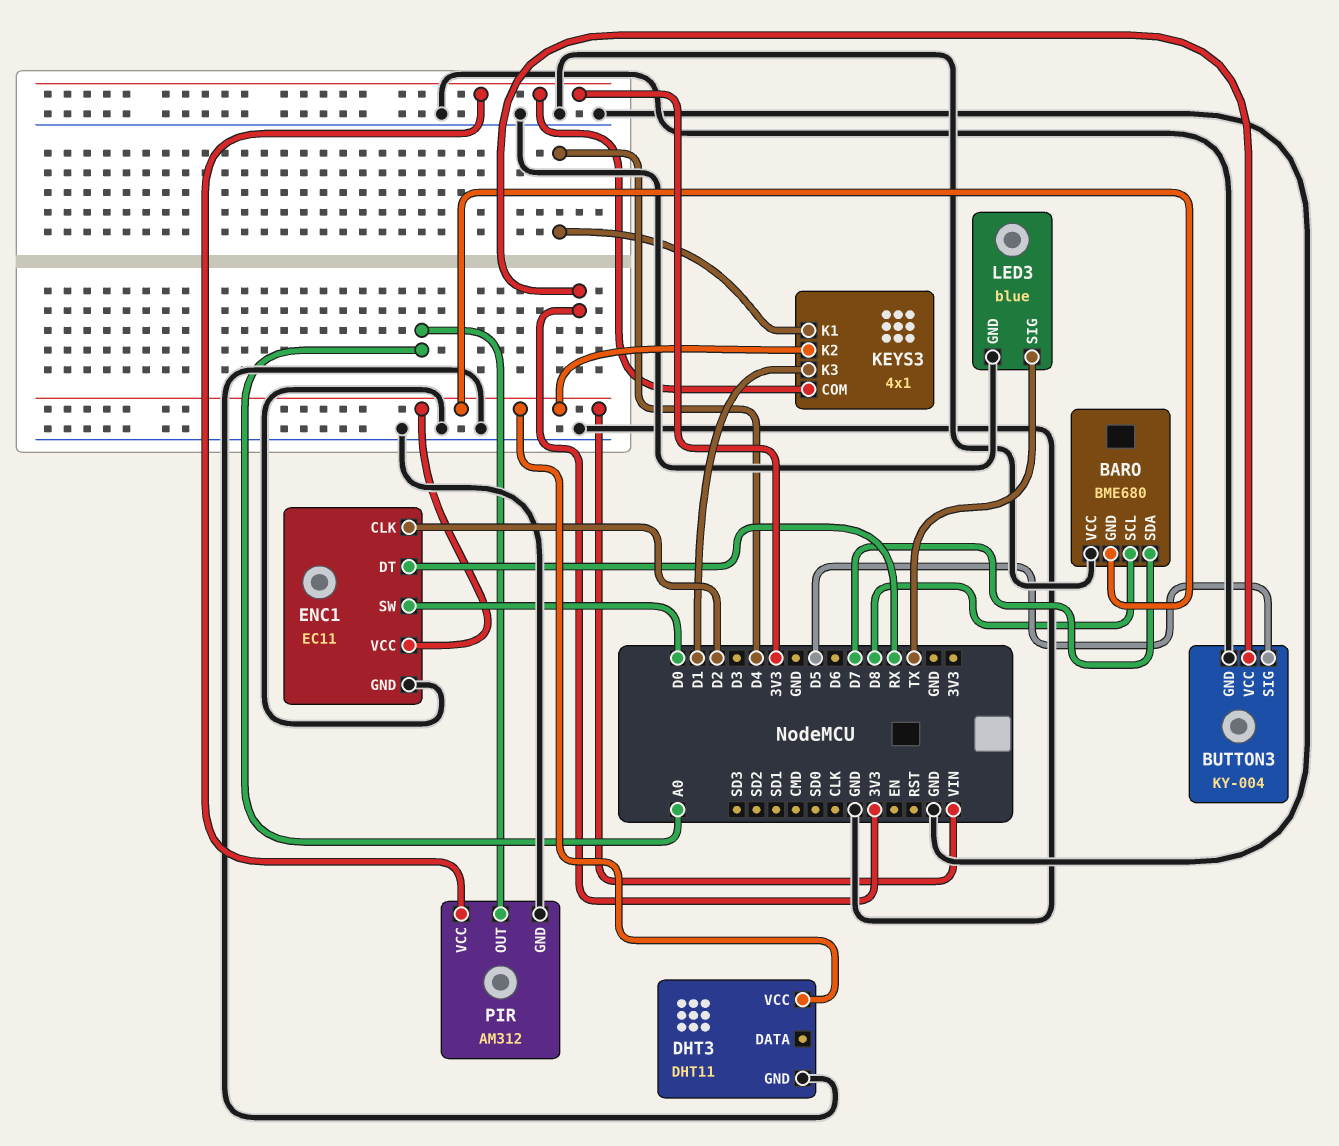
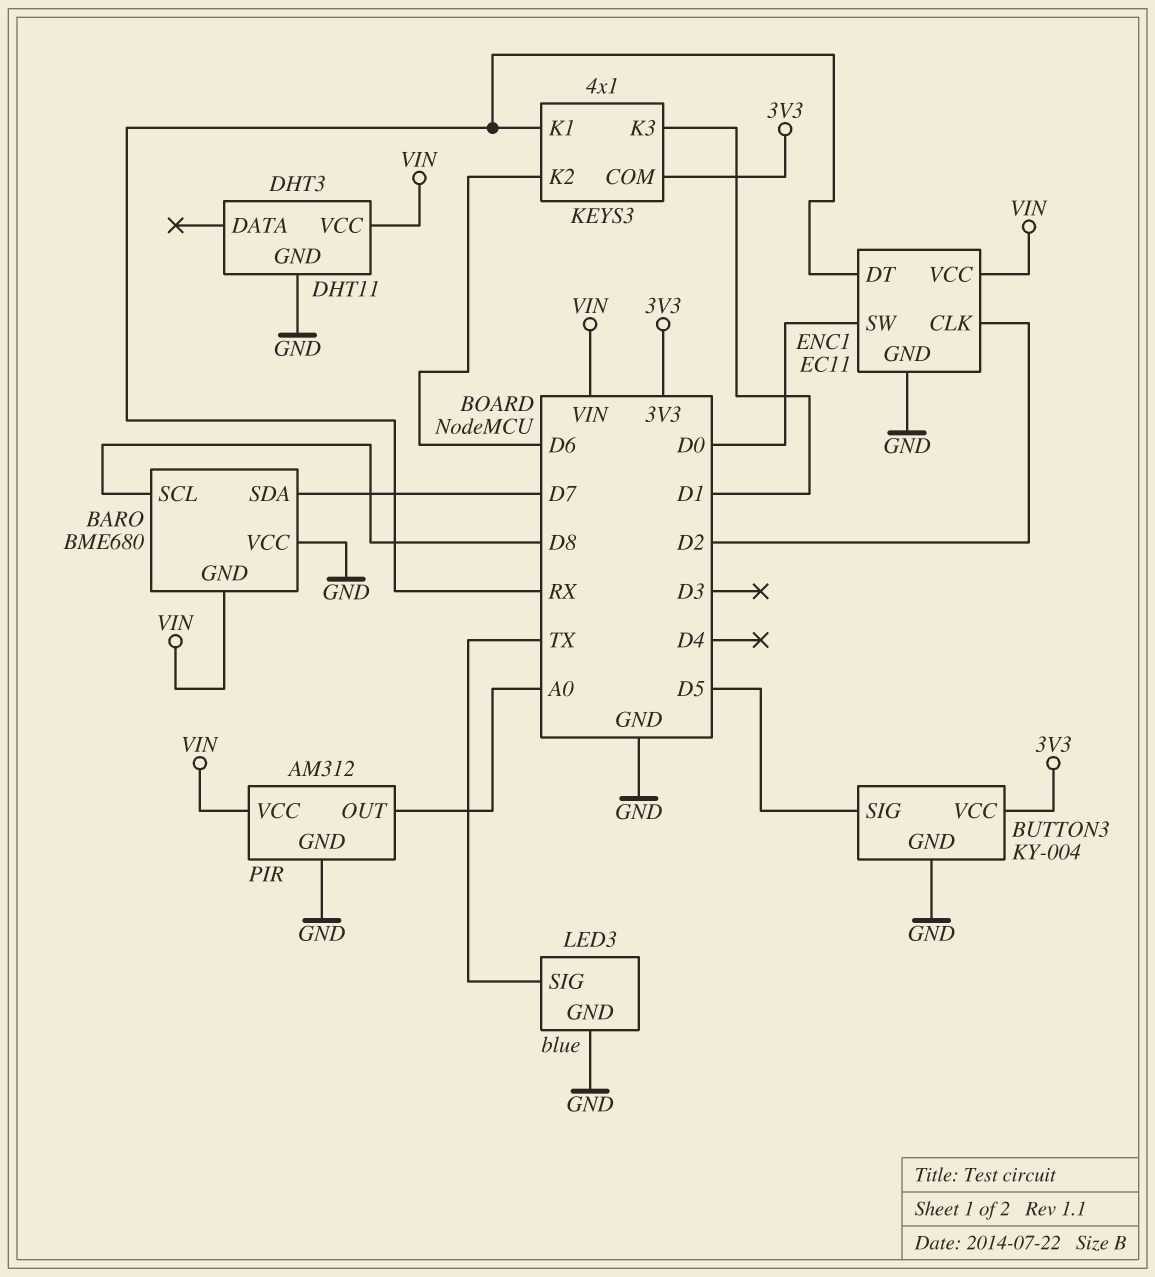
KEYS3 pin K1: D4 -> RX
KEYS3 pin K2: VIN -> D6
PIR pin VCC: 3V3 -> VIN

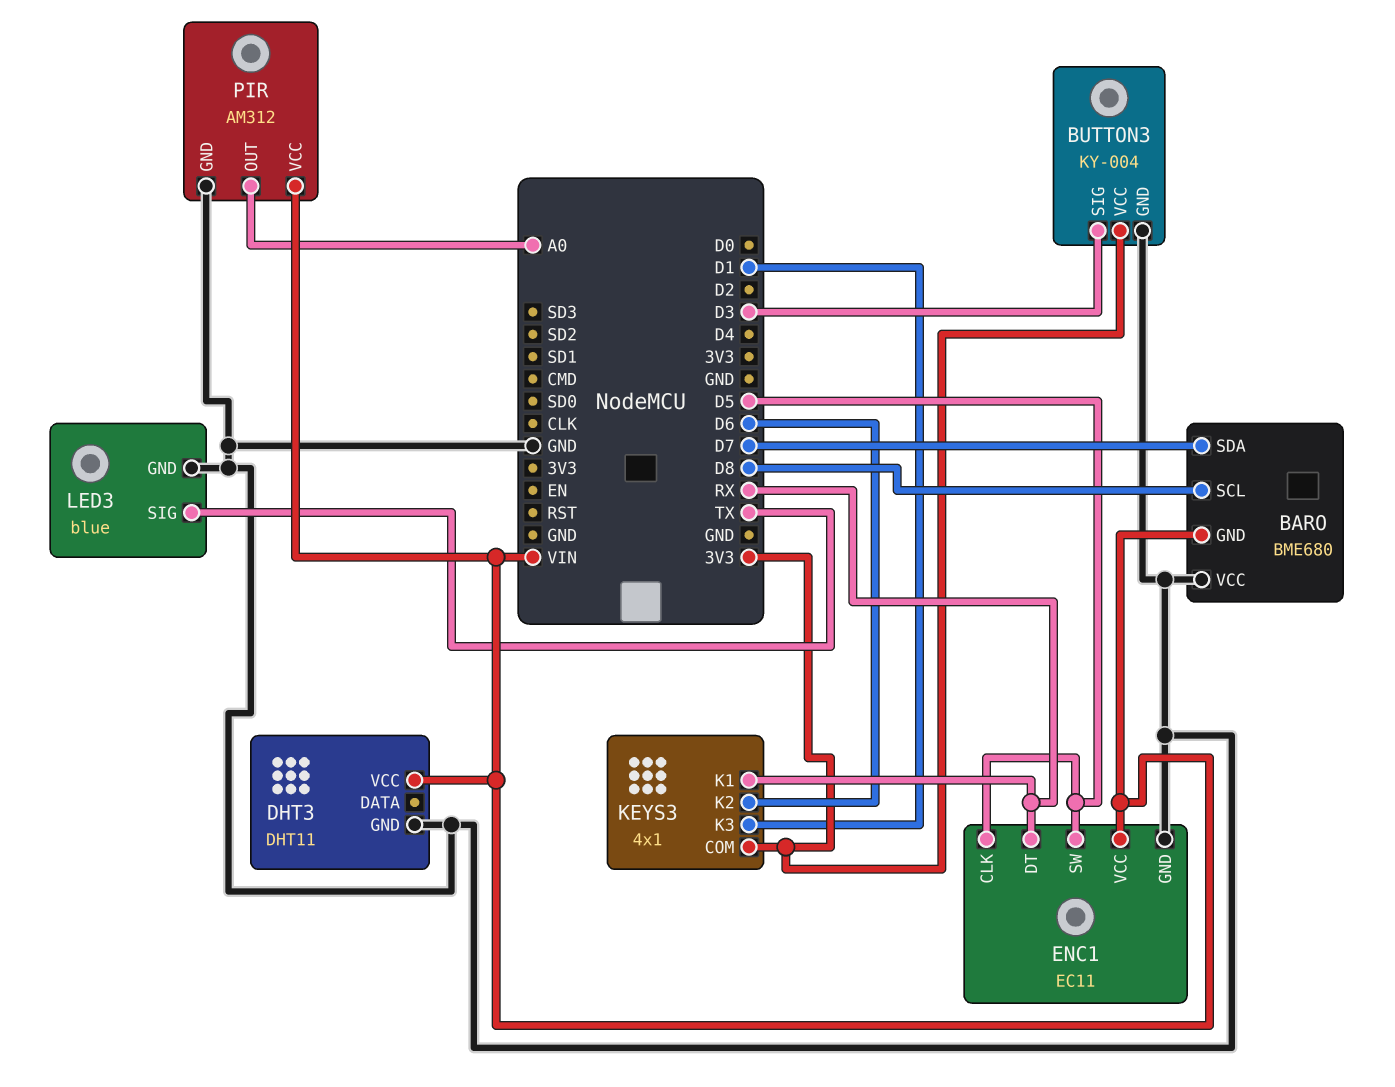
BUTTON3 pin SIG: D5 -> D3
ENC1 pin CLK: D2 -> D5
ENC1 pin SW: D0 -> D5

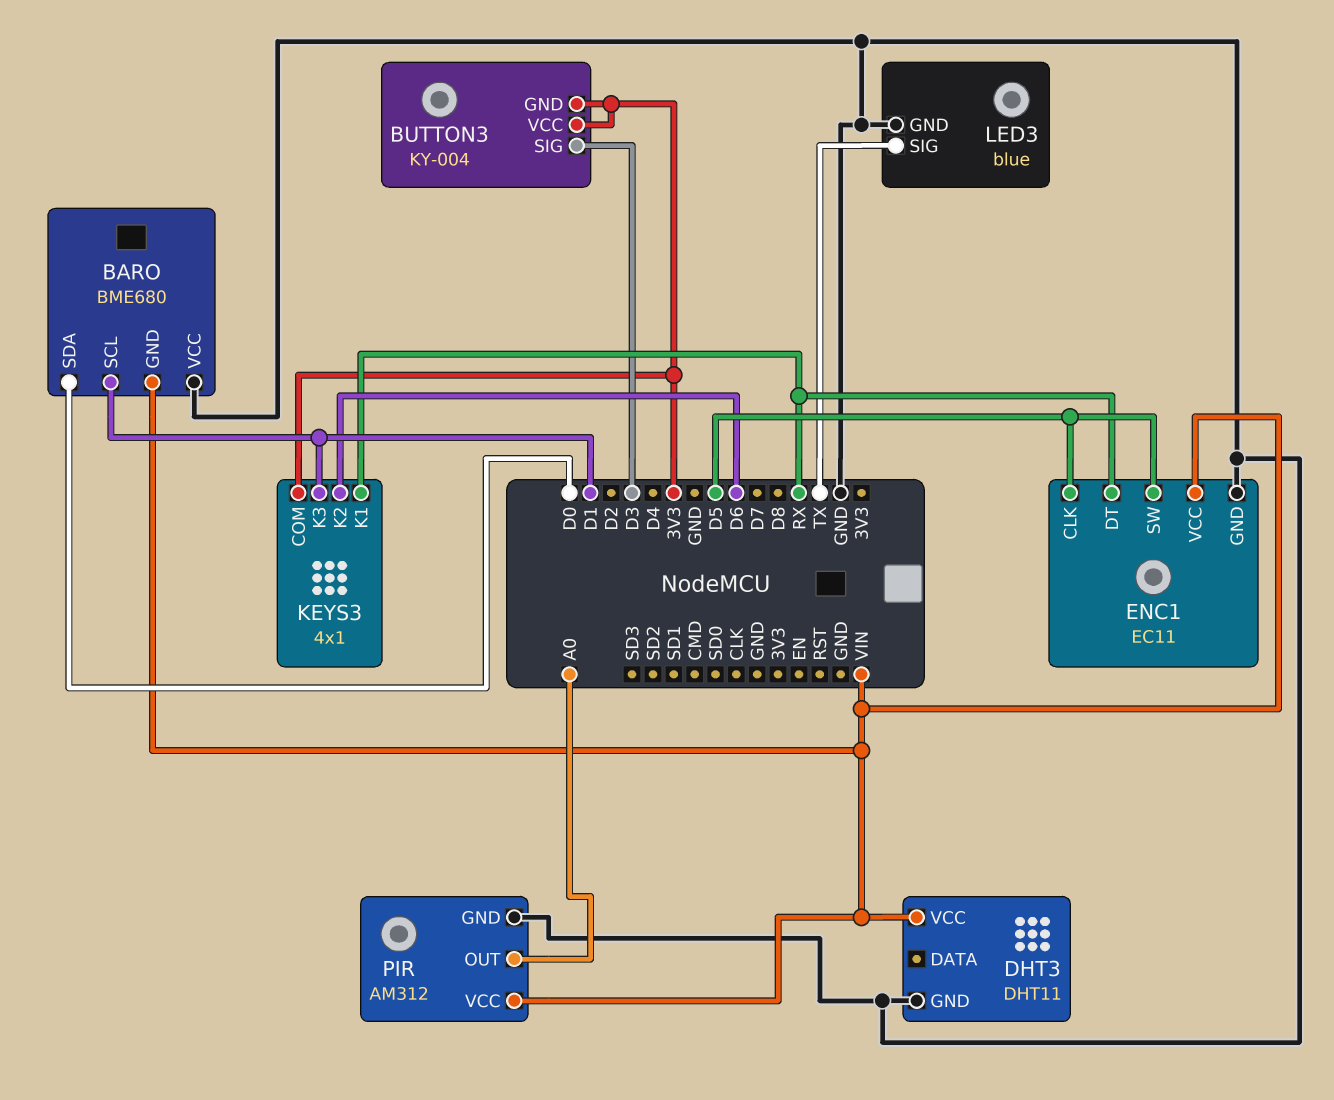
BARO pin SCL: D8 -> D1
BARO pin SDA: D7 -> D0
BUTTON3 pin GND: GND -> 3V3

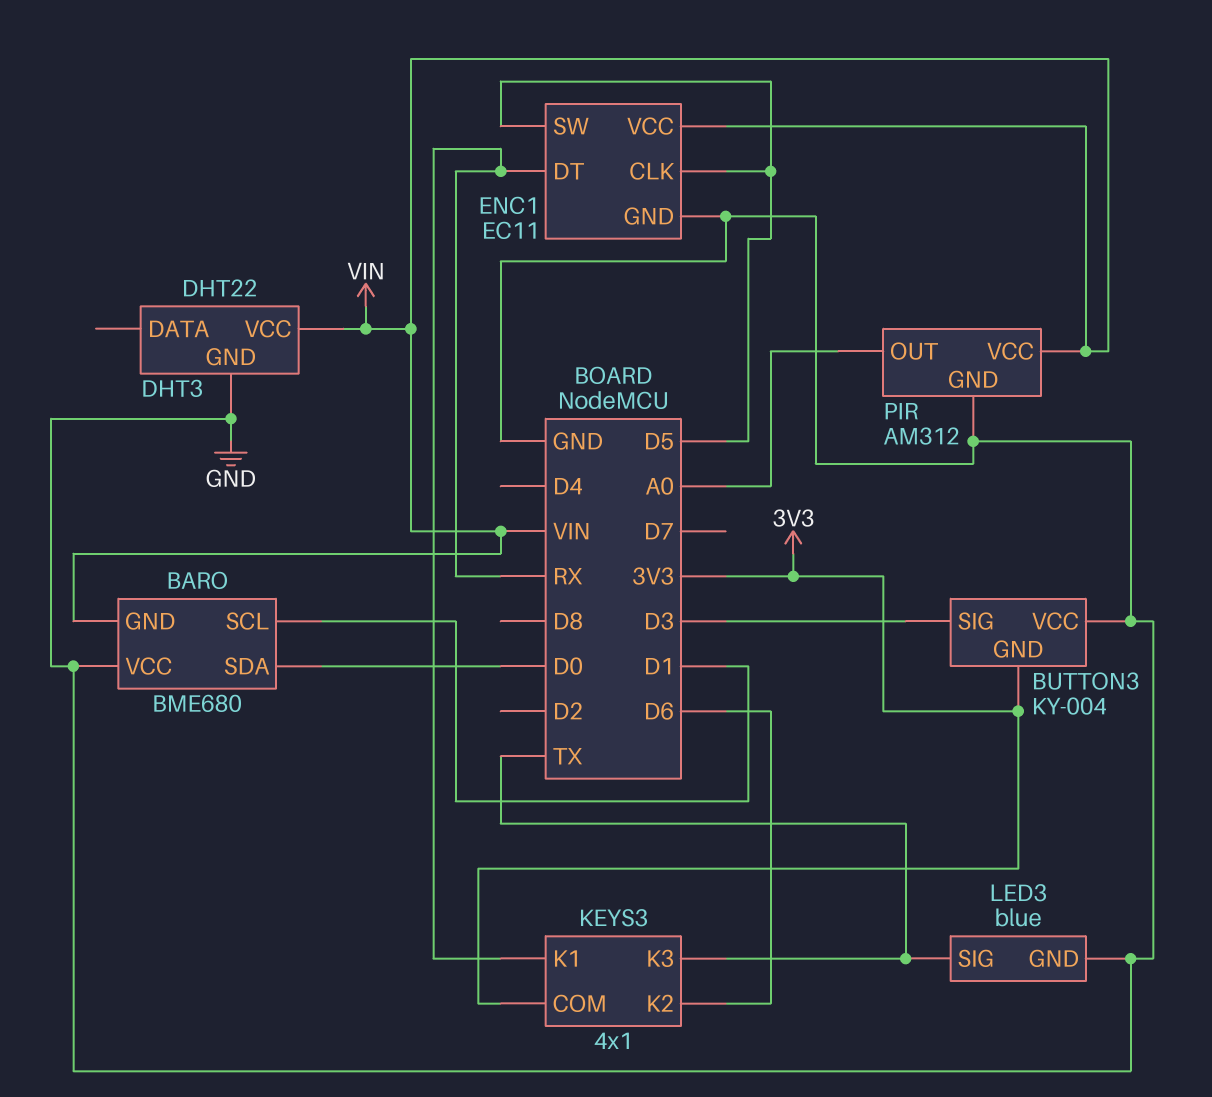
BUTTON3 pin VCC: 3V3 -> GND
DHT3: DHT11 -> DHT22
KEYS3 pin K3: D1 -> TX

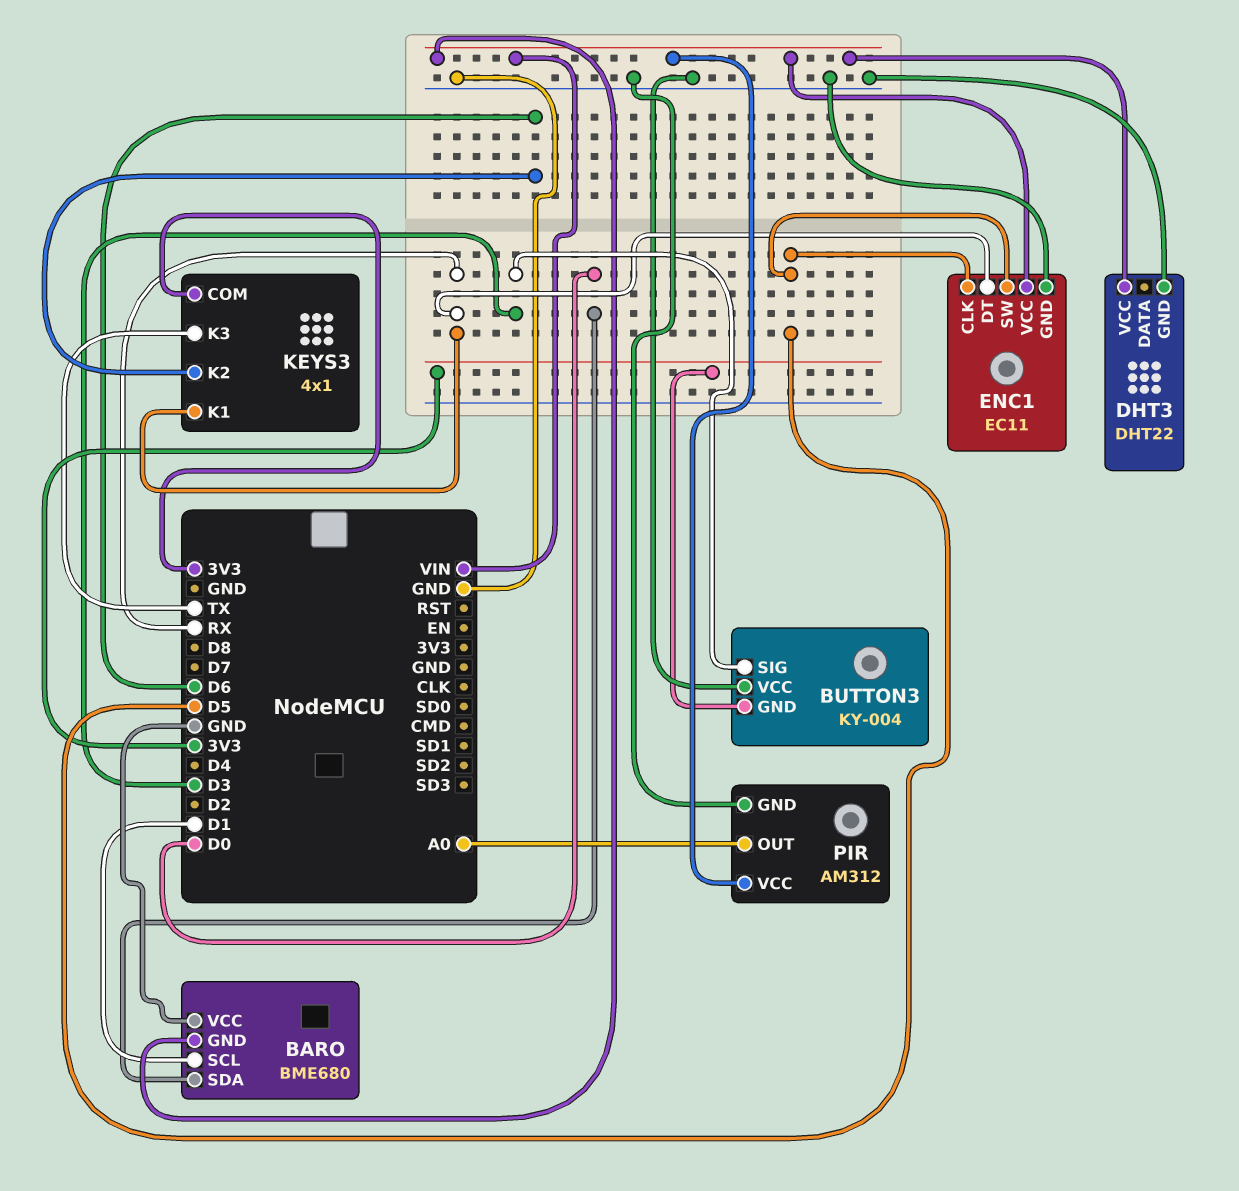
LED3: blue -> none
LED3 pin GND: GND -> none
LED3 pin SIG: TX -> none

